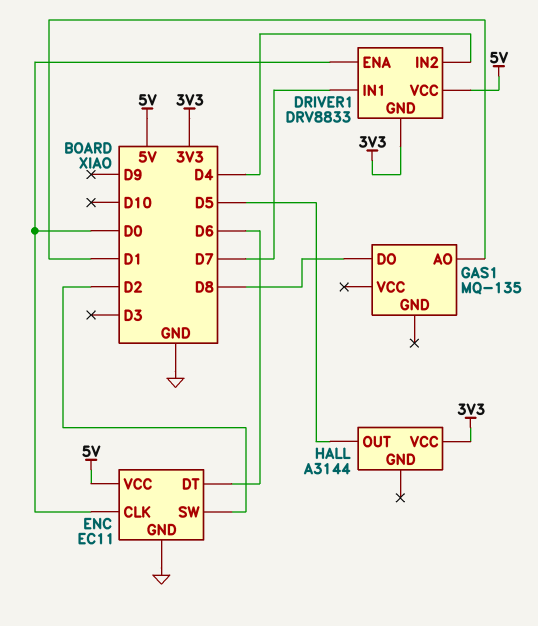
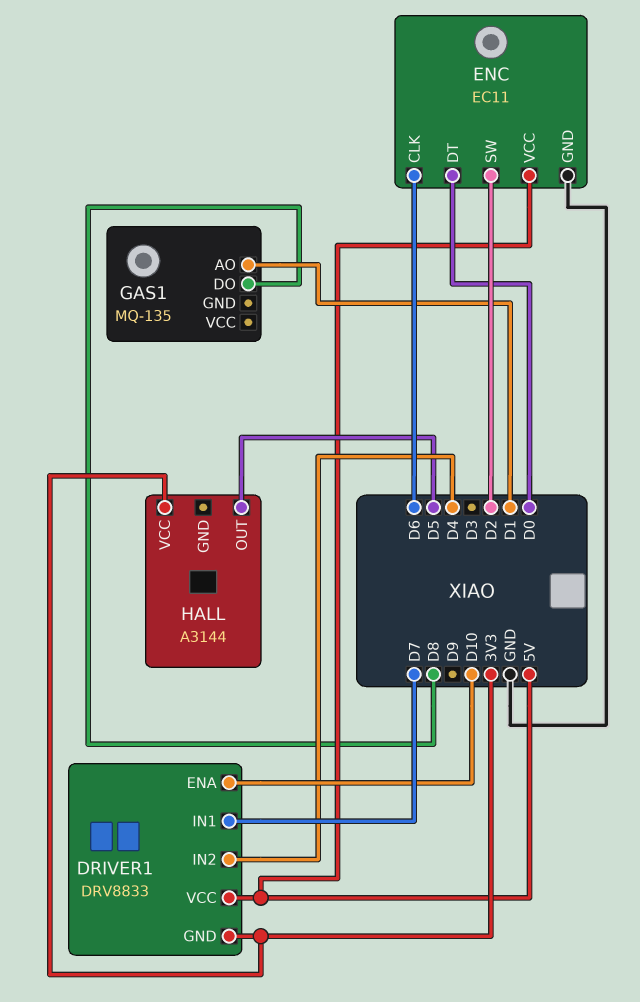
DRIVER1 pin ENA: D0 -> D10
ENC pin CLK: D0 -> D6
ENC pin DT: D6 -> D0

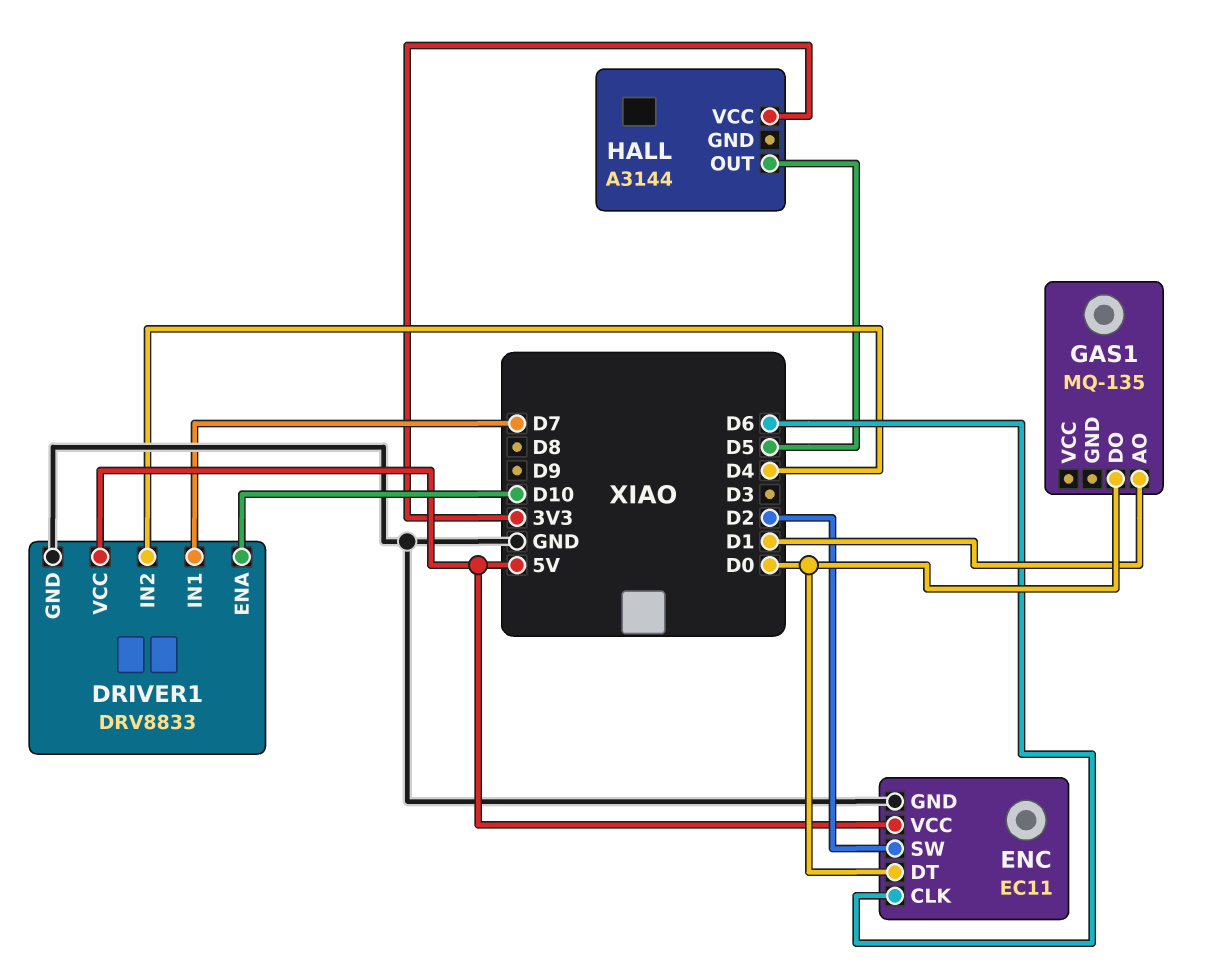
DRIVER1 pin GND: 3V3 -> GND
GAS1 pin DO: D8 -> D0

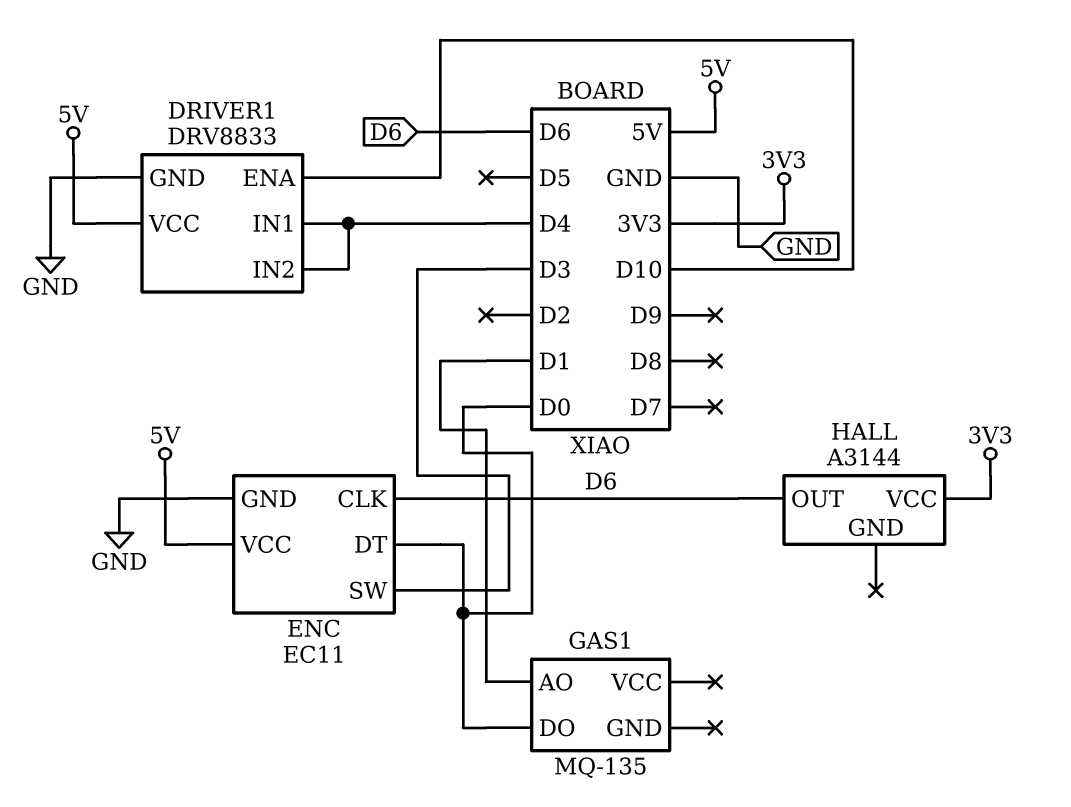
DRIVER1 pin IN1: D7 -> D4
ENC pin SW: D2 -> D3
HALL pin OUT: D5 -> D6

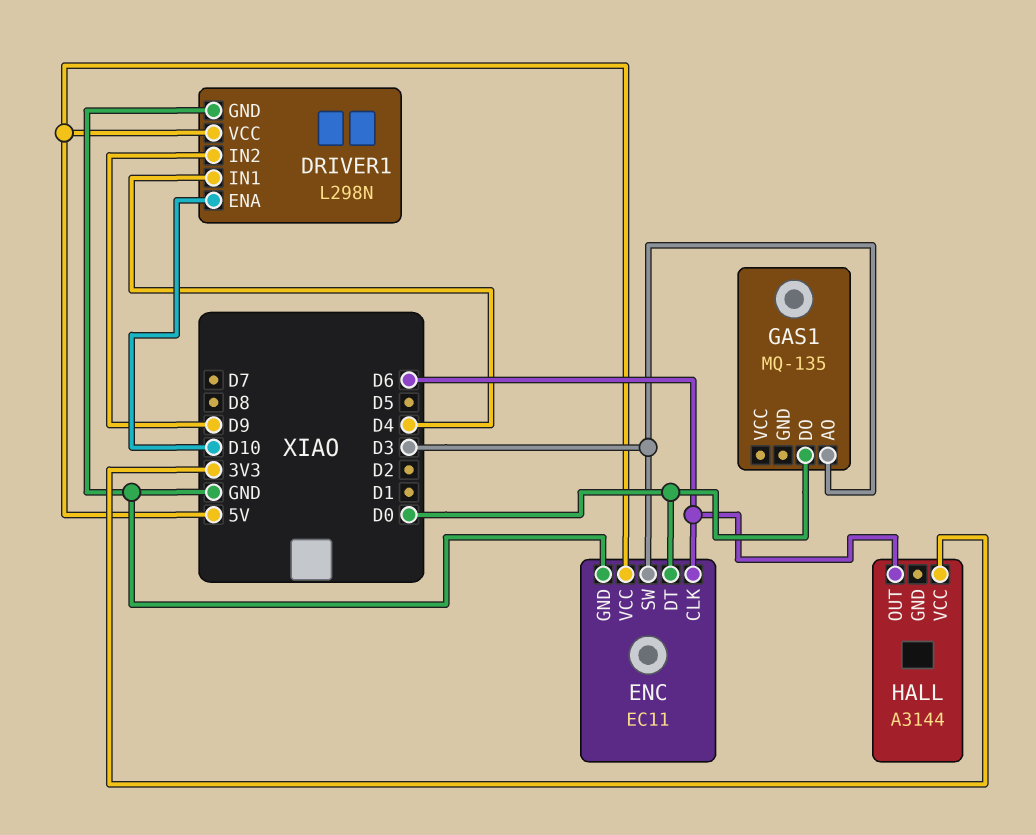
DRIVER1: DRV8833 -> L298N
DRIVER1 pin IN2: D4 -> D9
GAS1 pin AO: D1 -> D3

